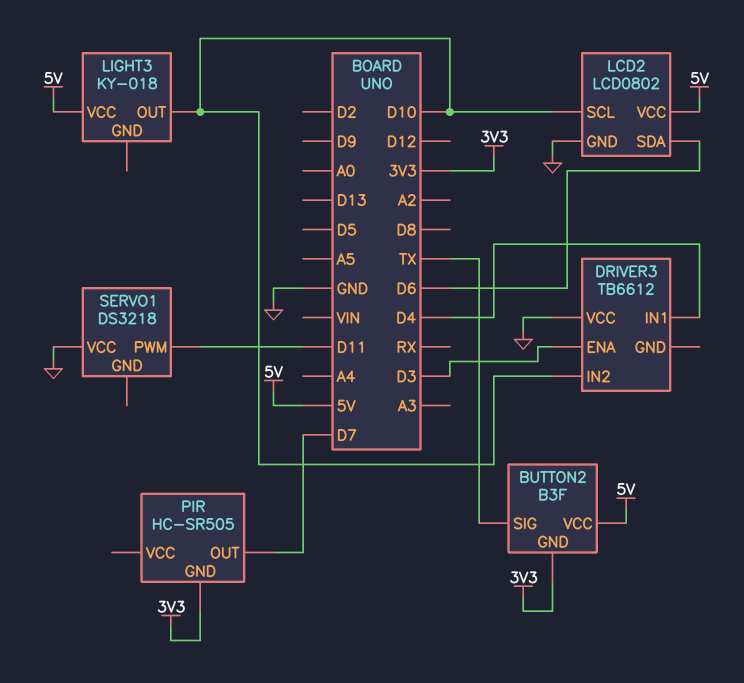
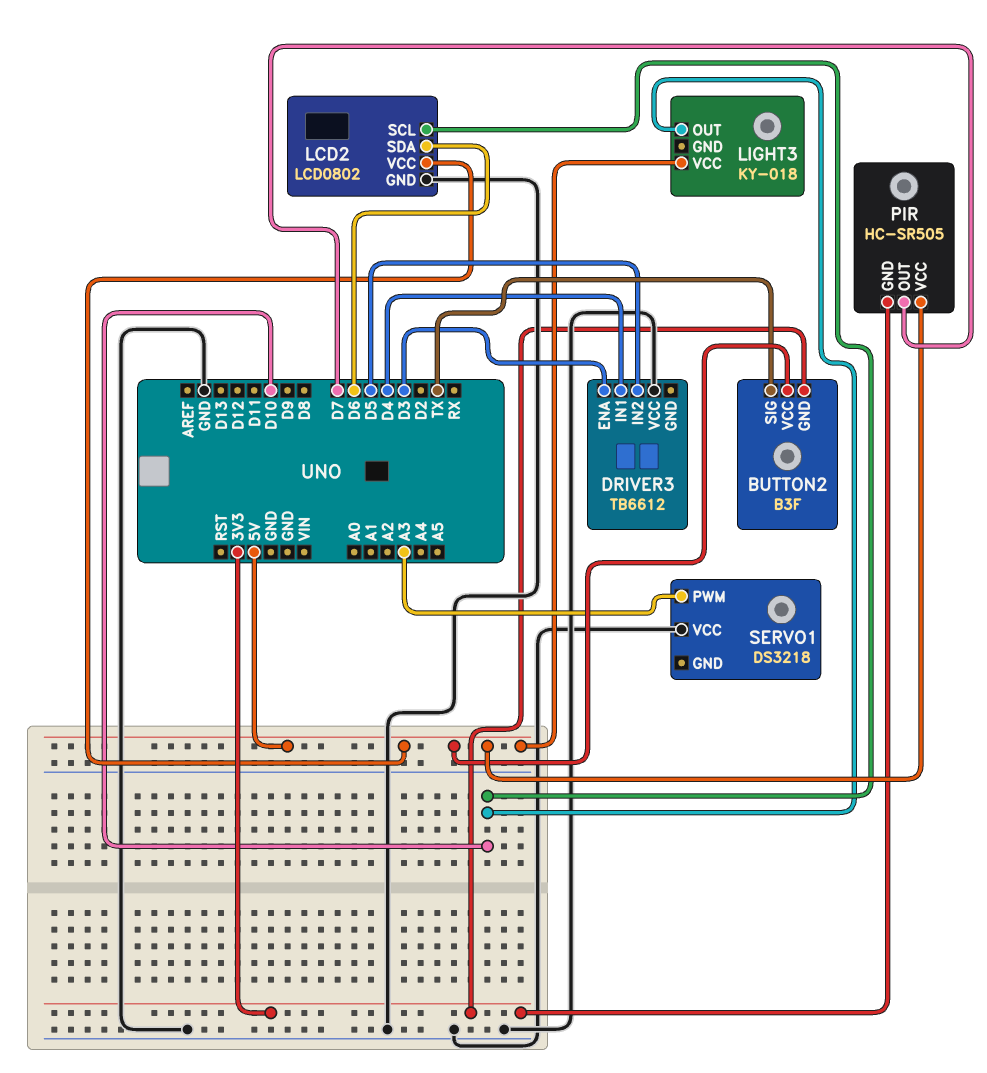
DRIVER3 pin IN2: D10 -> D5
PIR pin VCC: none -> 5V
SERVO1 pin PWM: D11 -> A3

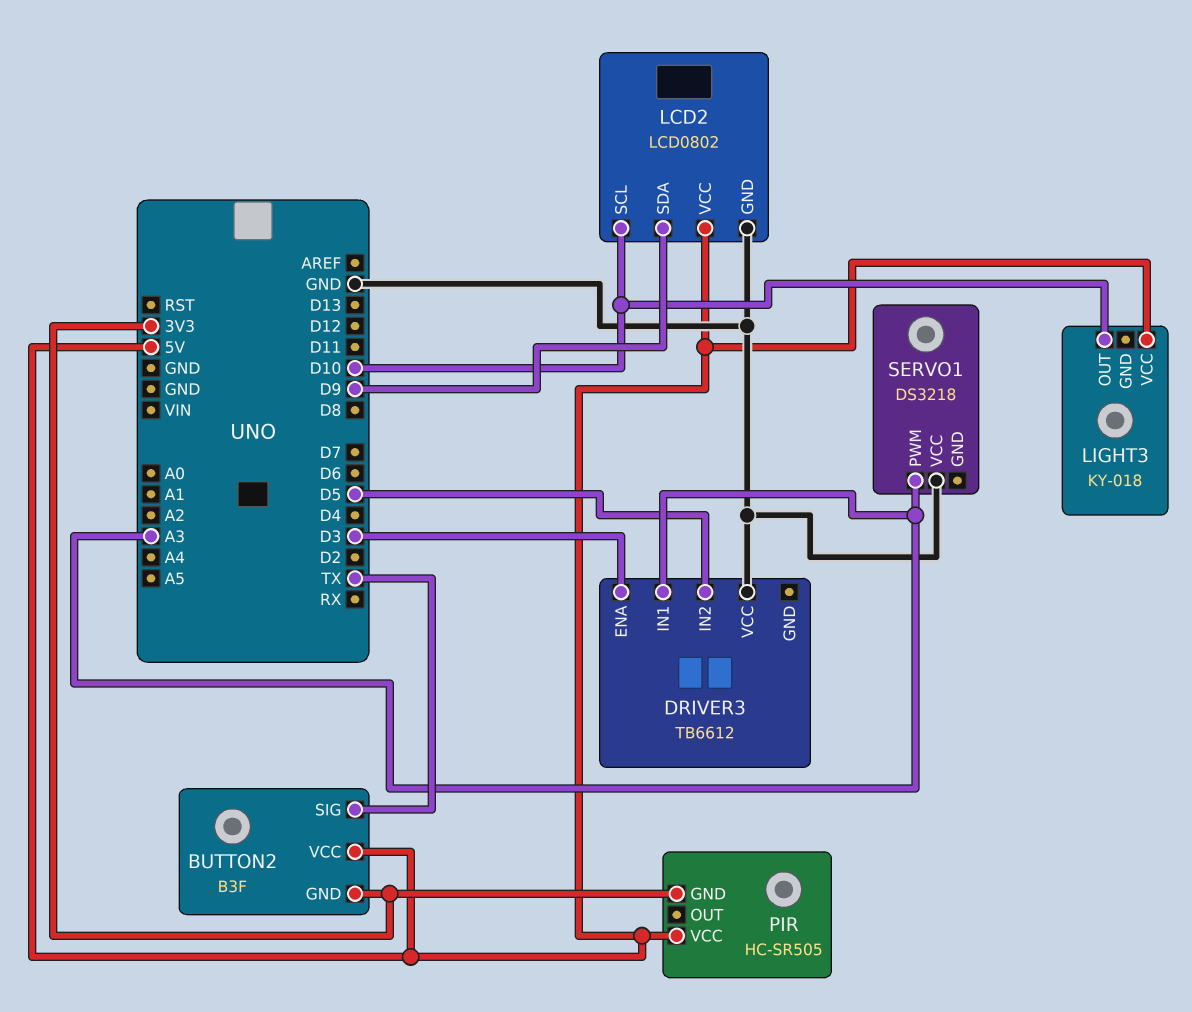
DRIVER3 pin IN1: D4 -> A3
LCD2 pin SDA: D6 -> D9
PIR pin OUT: D7 -> none

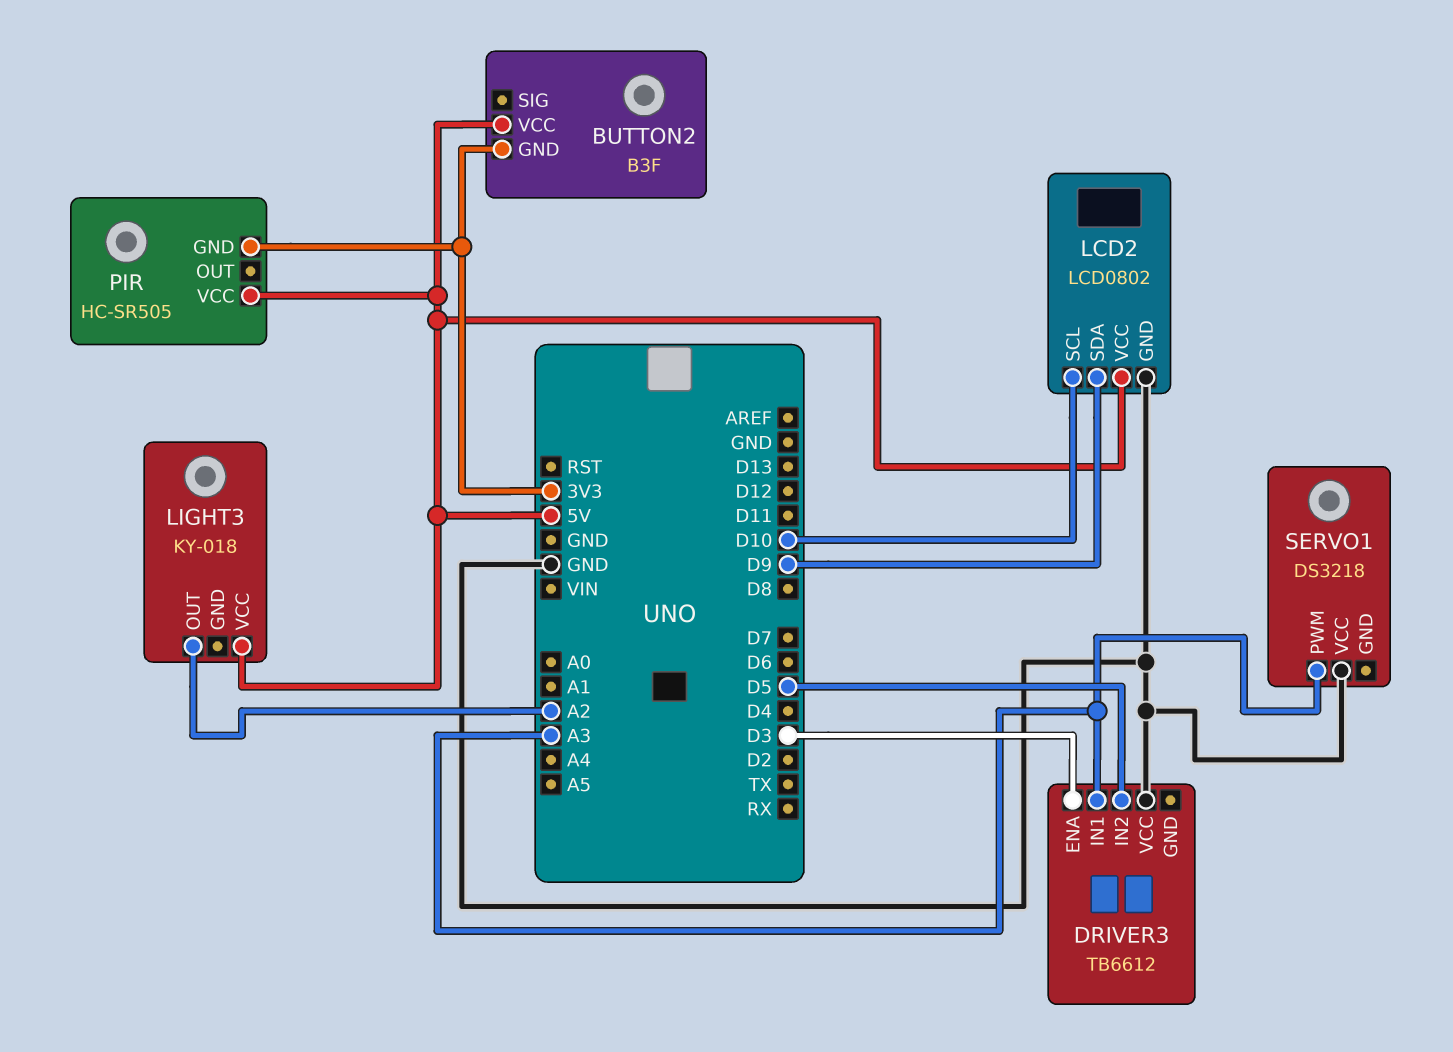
BUTTON2 pin SIG: TX -> none
LIGHT3 pin OUT: D10 -> A2

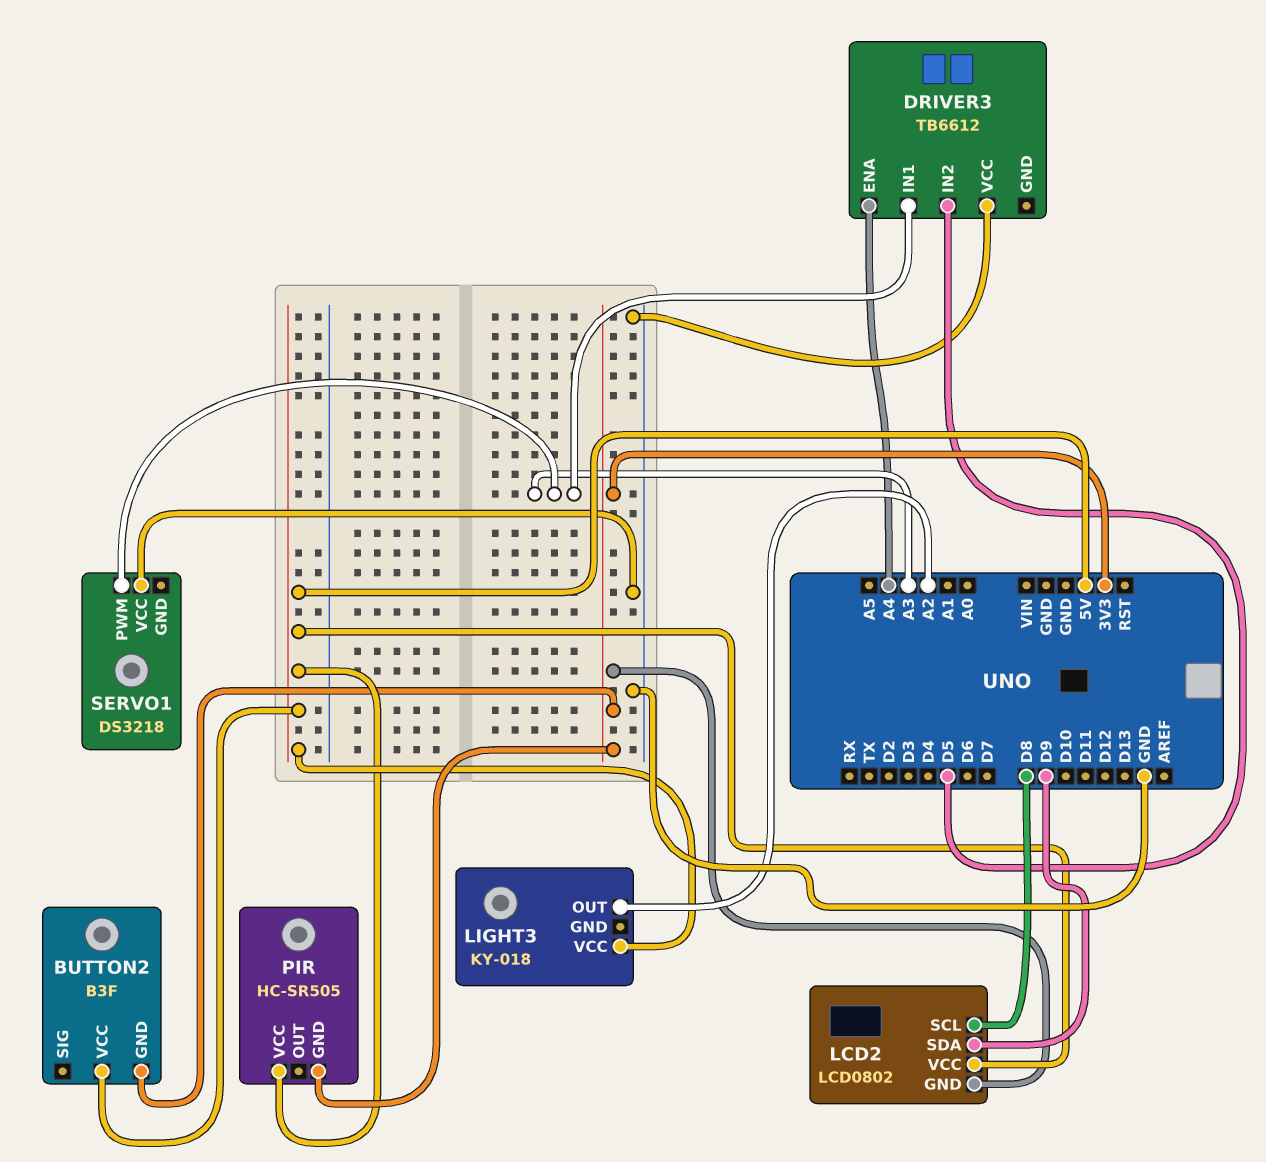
DRIVER3 pin ENA: D3 -> A4
LCD2 pin GND: GND -> 3V3
LCD2 pin SCL: D10 -> D8

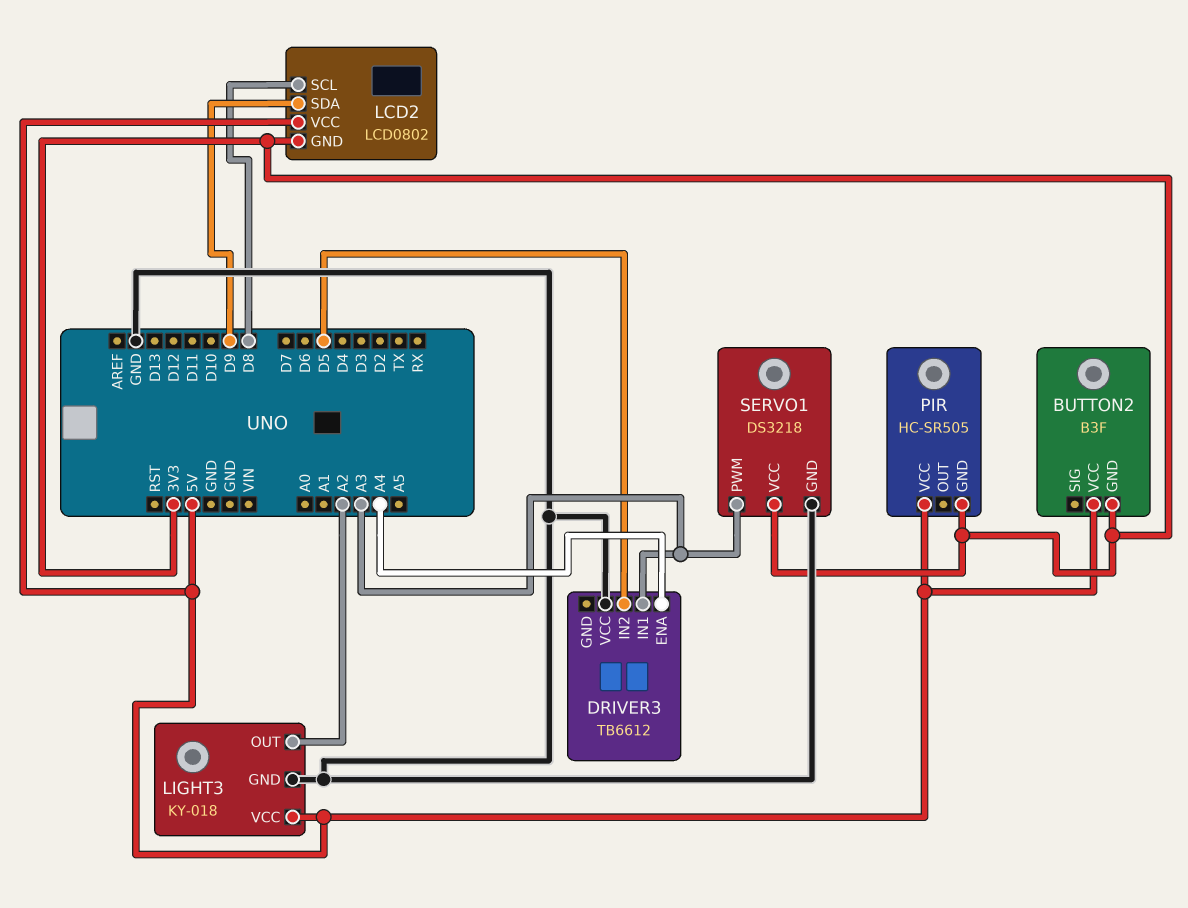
LIGHT3 pin GND: none -> GND
SERVO1 pin GND: none -> GND
SERVO1 pin VCC: GND -> 3V3

